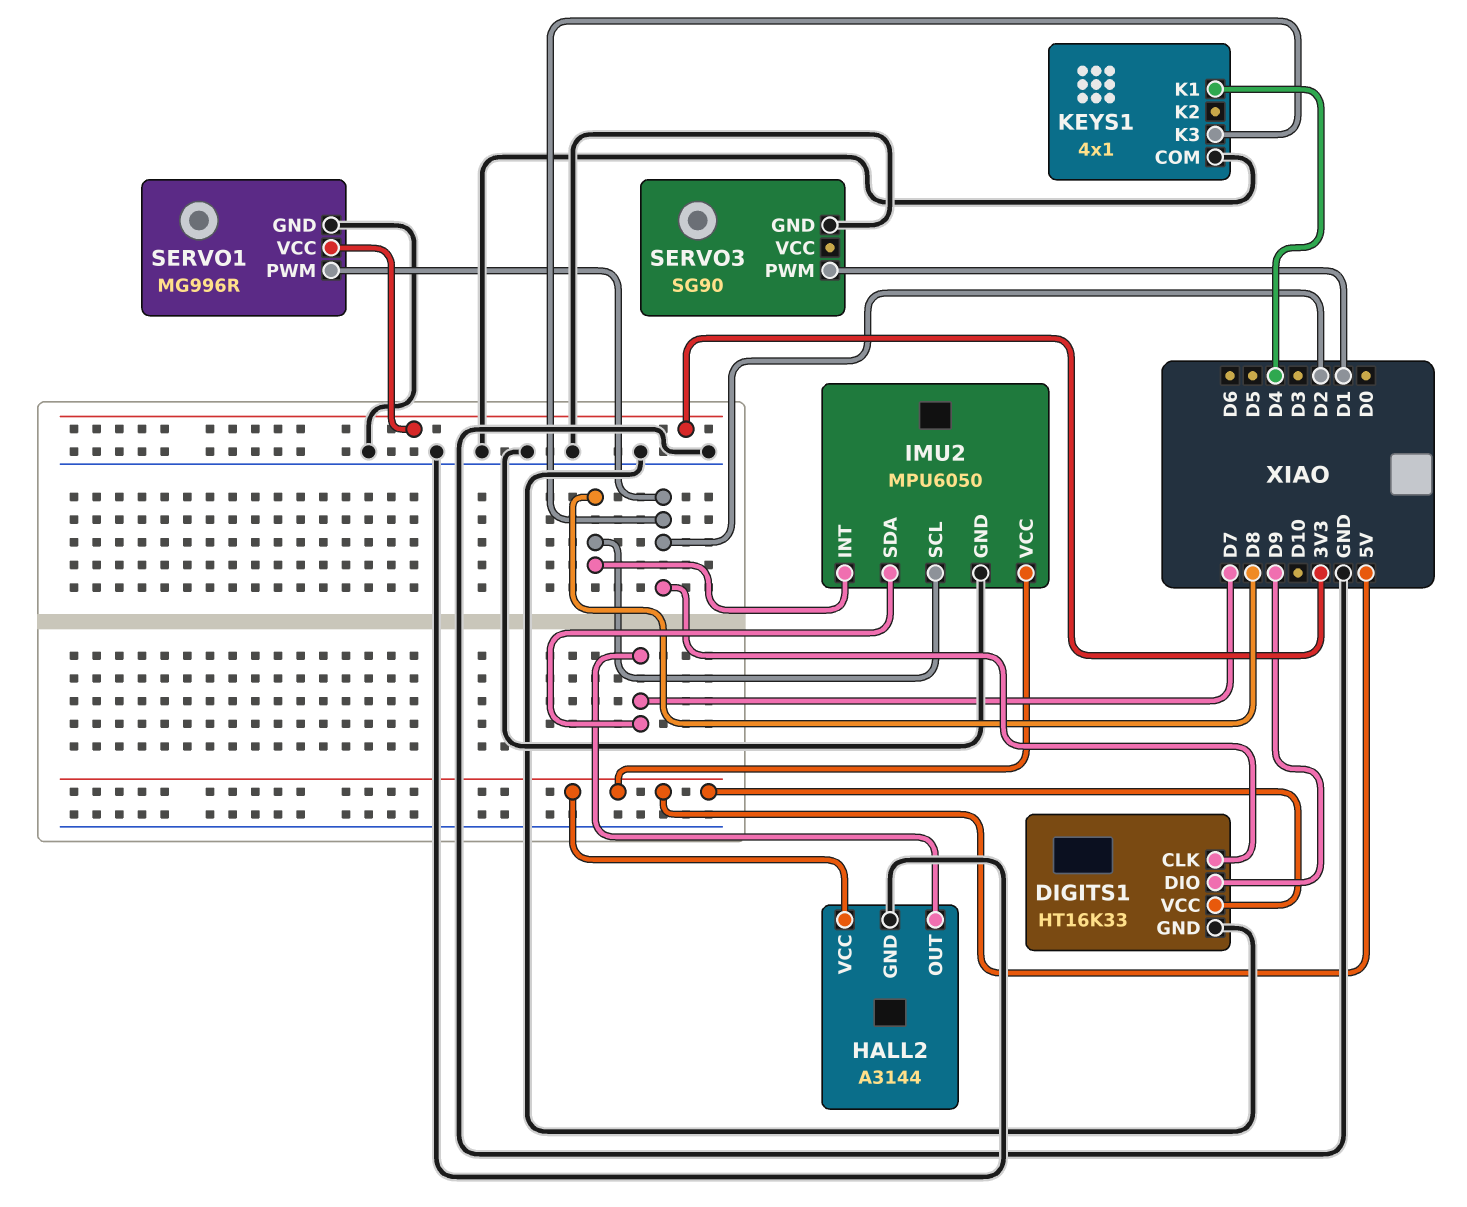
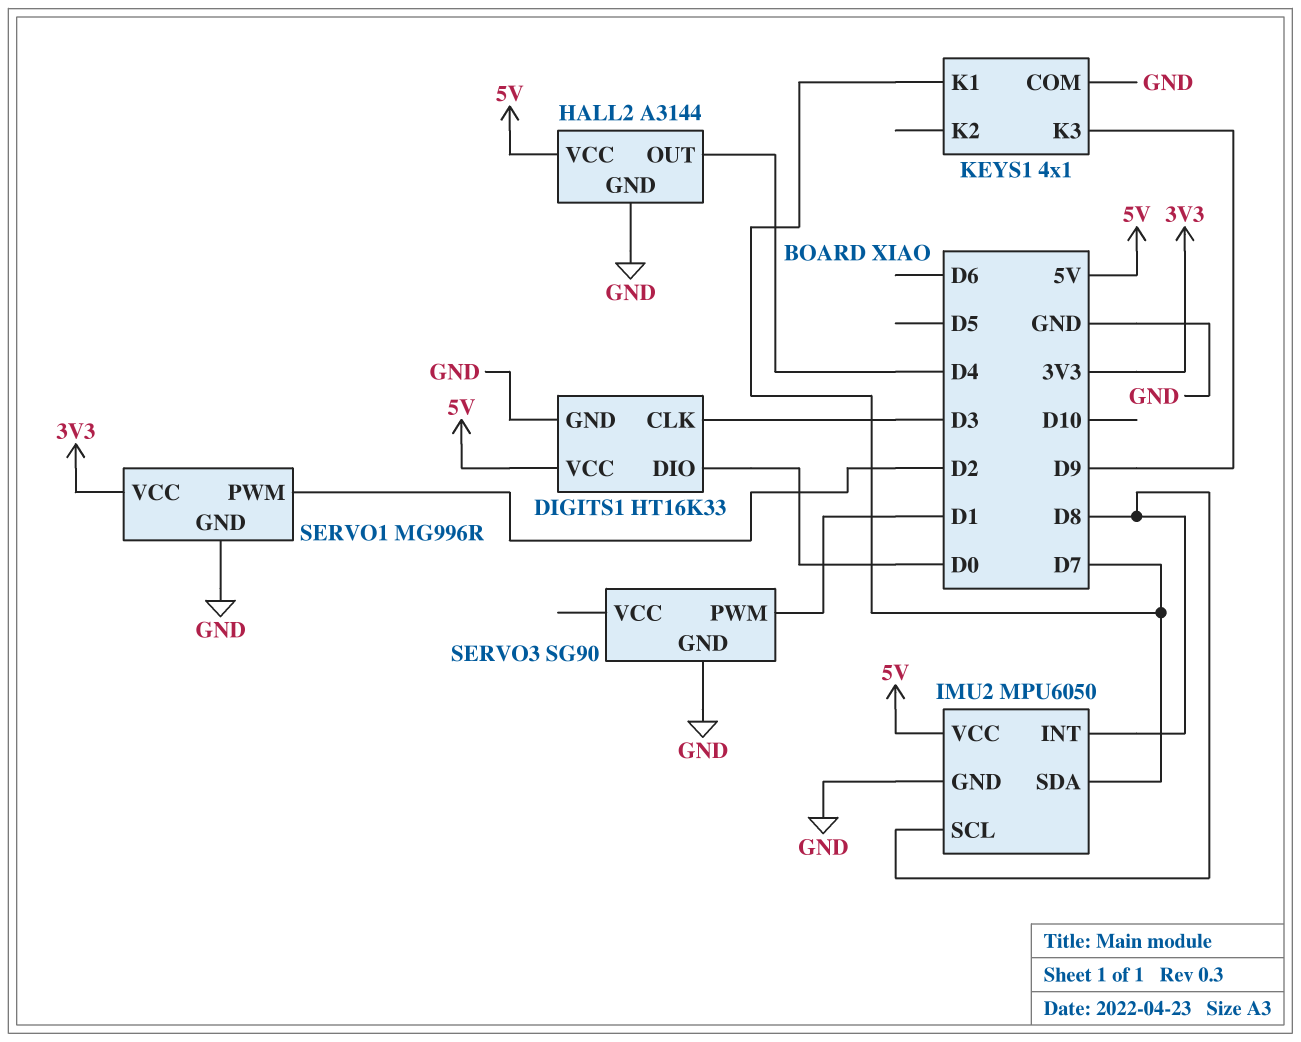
DIGITS1 pin CLK: D2 -> D3
DIGITS1 pin DIO: D9 -> D0
HALL2 pin OUT: D7 -> D4
KEYS1 pin K1: D4 -> D7
KEYS1 pin K3: D2 -> D9

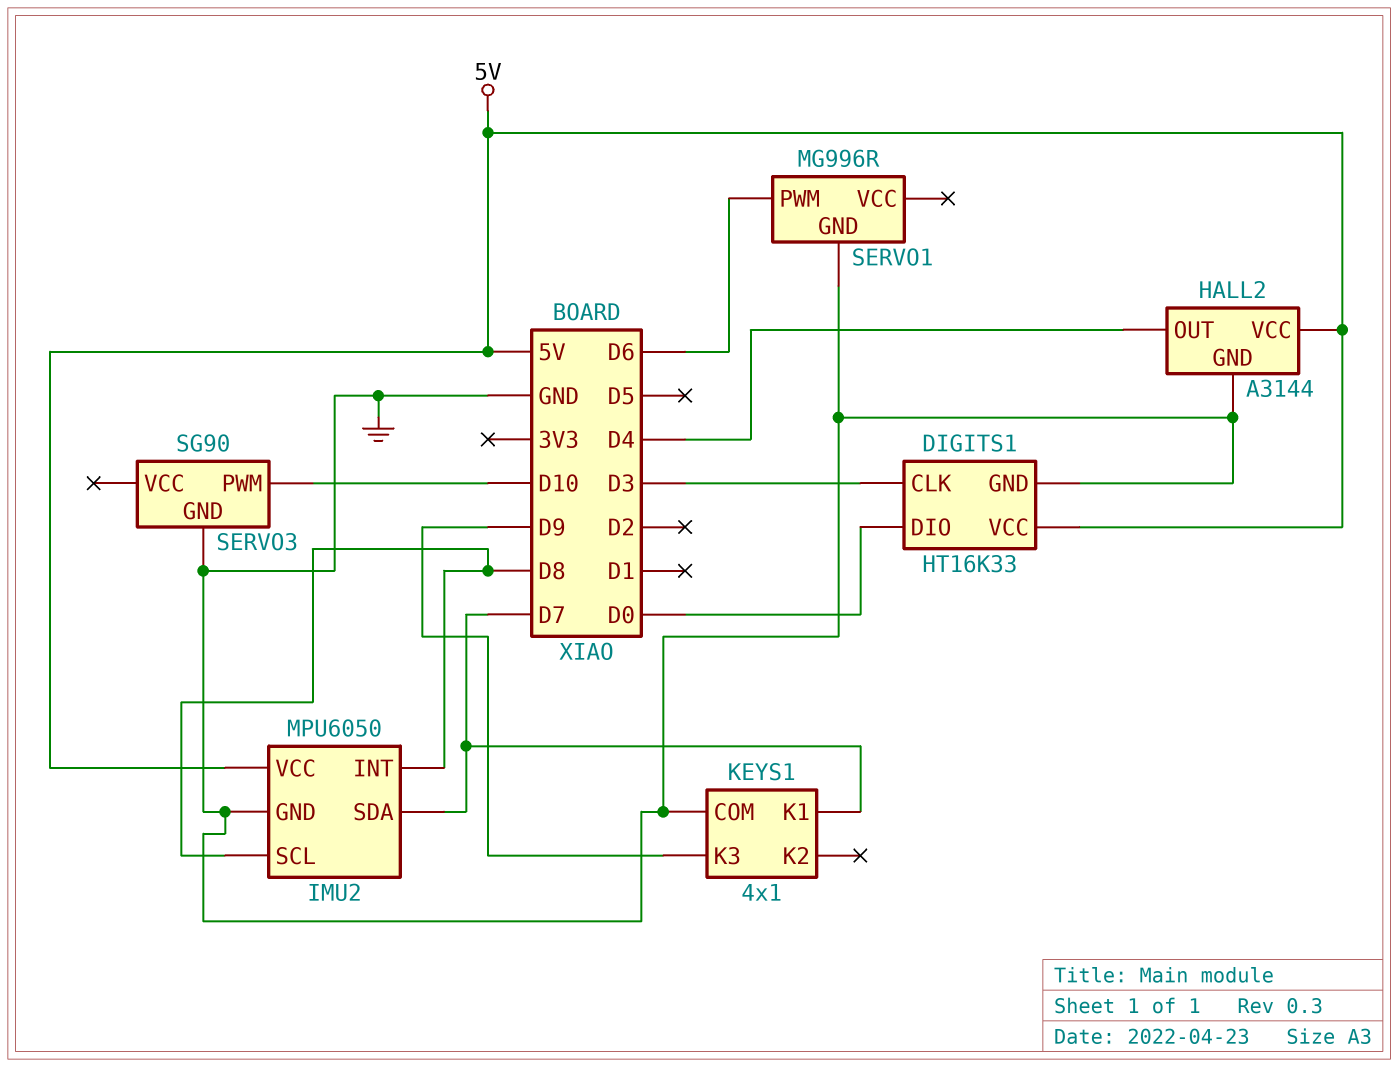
SERVO1 pin PWM: D2 -> D6
SERVO1 pin VCC: 3V3 -> none
SERVO3 pin PWM: D1 -> D10

